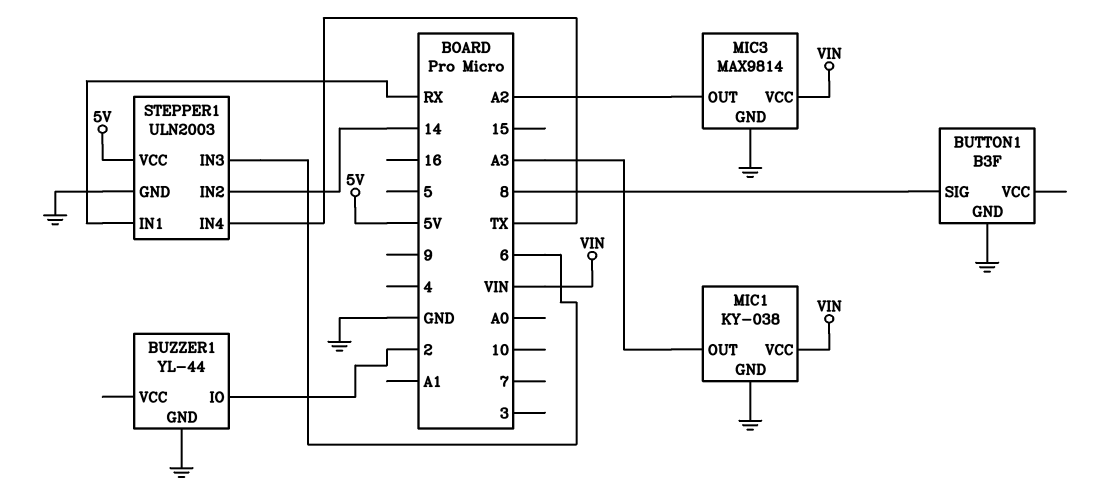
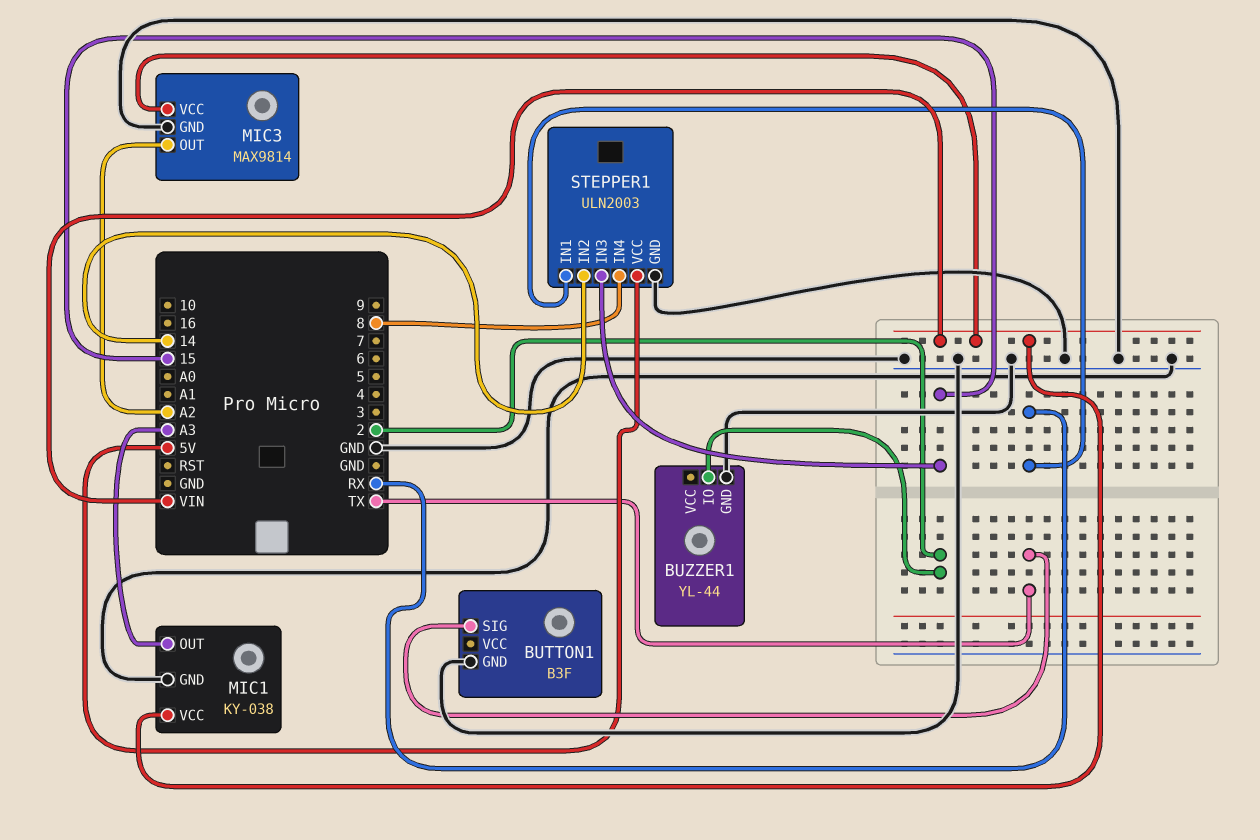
BUTTON1 pin SIG: 8 -> TX
STEPPER1 pin IN3: 6 -> 15
STEPPER1 pin IN4: TX -> 8

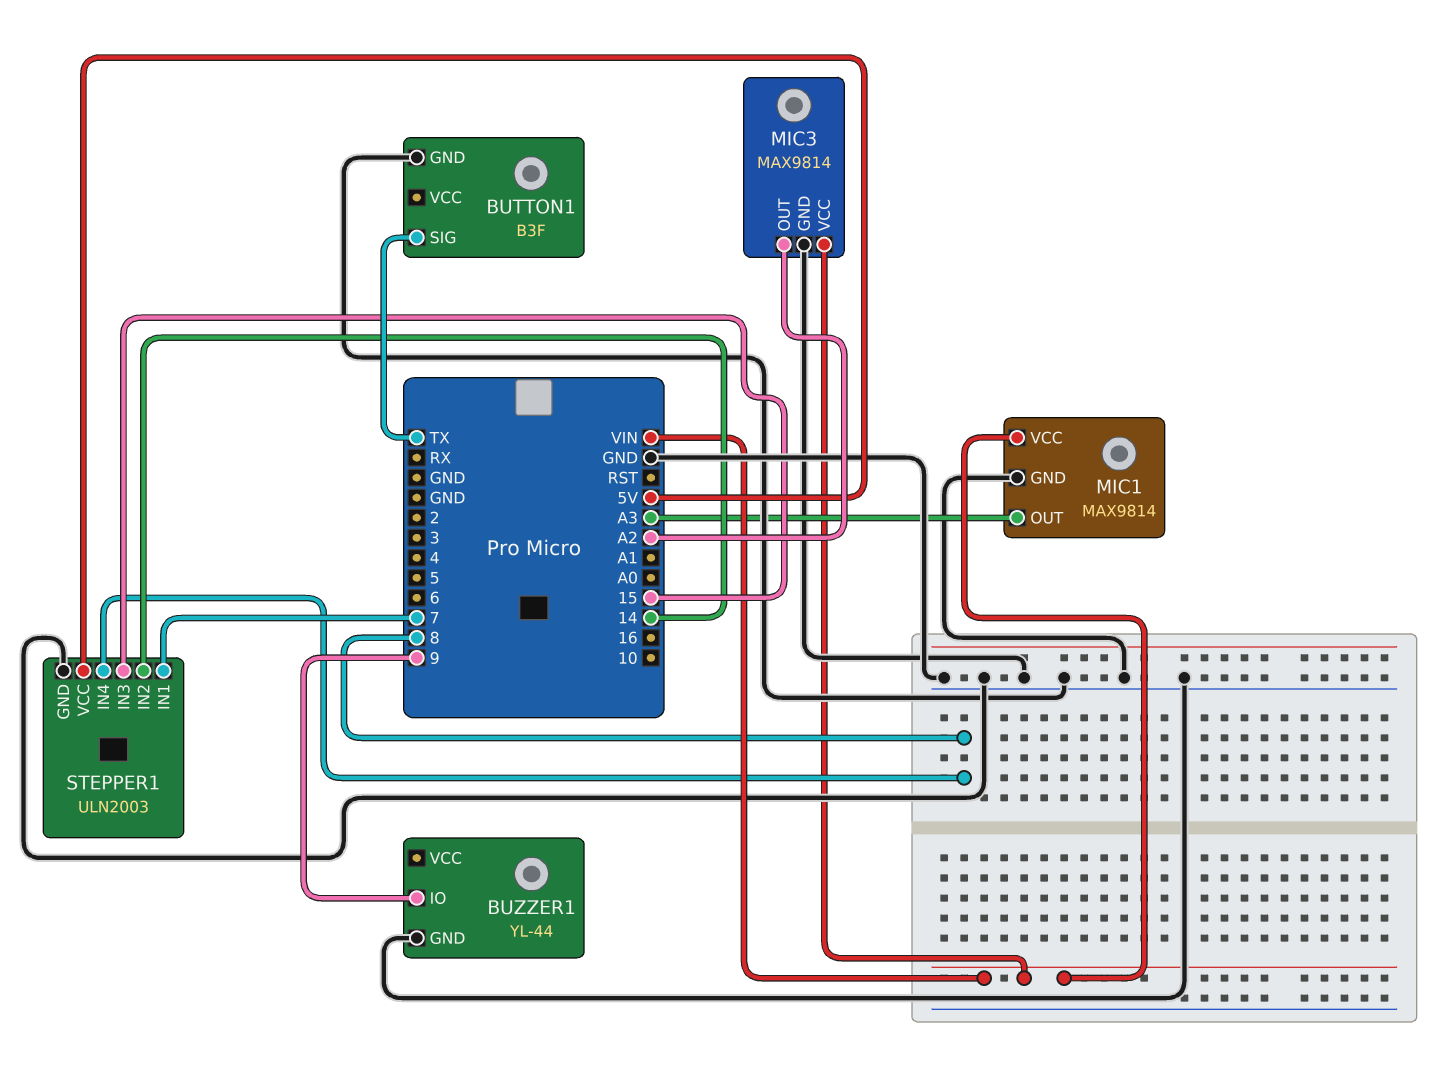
BUZZER1 pin IO: 2 -> 9
MIC1: KY-038 -> MAX9814
STEPPER1 pin IN1: RX -> 7

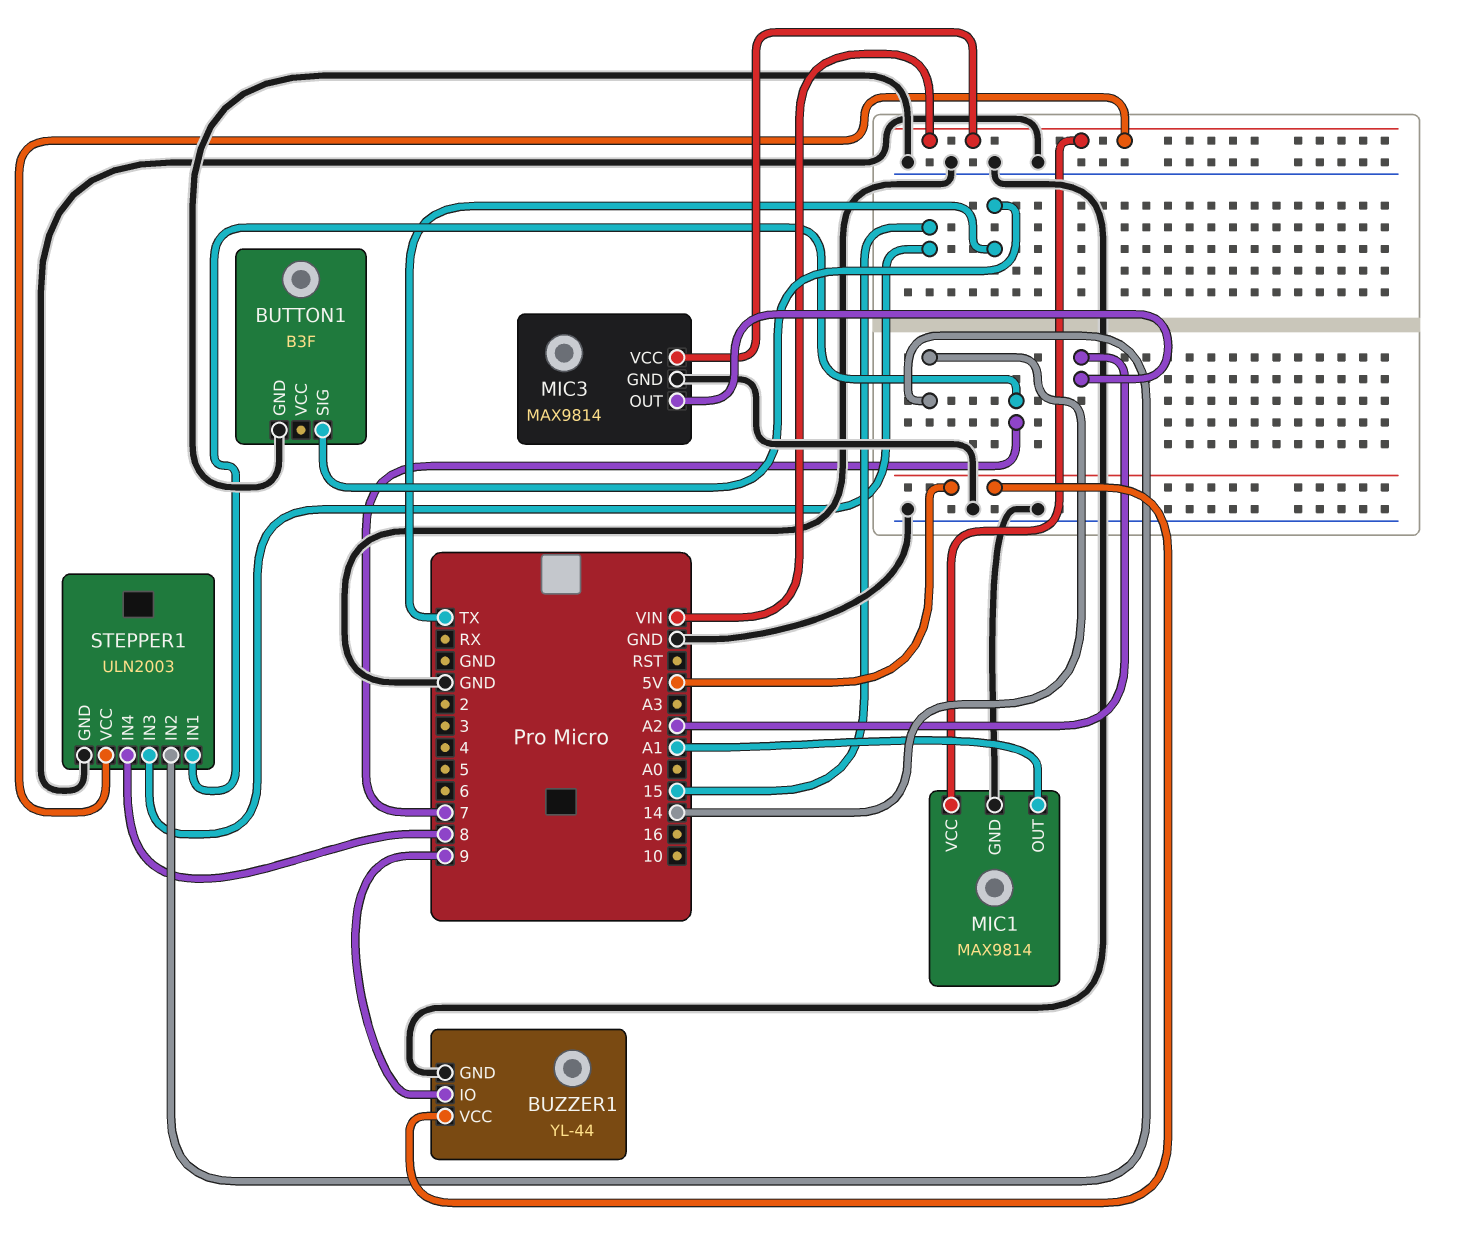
BUZZER1 pin VCC: none -> 5V
MIC1 pin OUT: A3 -> A1
STEPPER1 pin VCC: 5V -> VIN

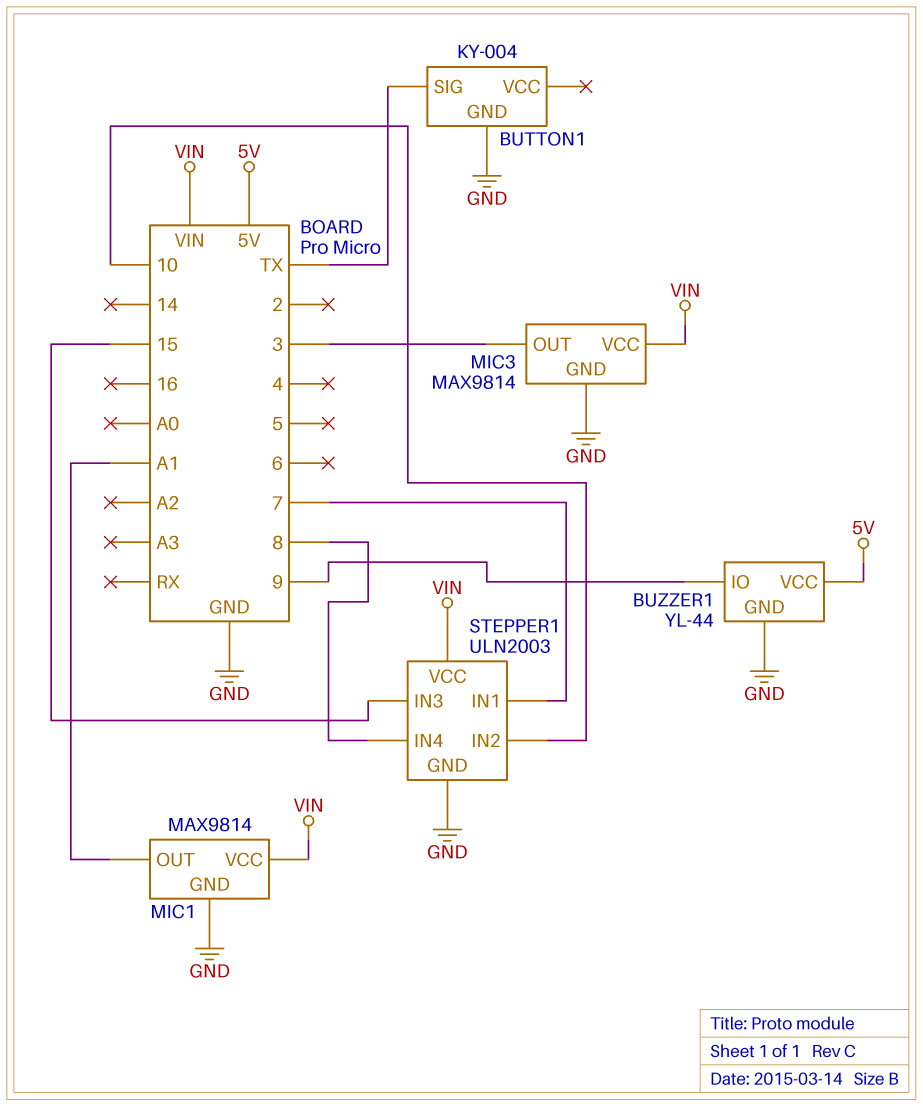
BUTTON1: B3F -> KY-004
MIC3 pin OUT: A2 -> 3
STEPPER1 pin IN2: 14 -> 10

